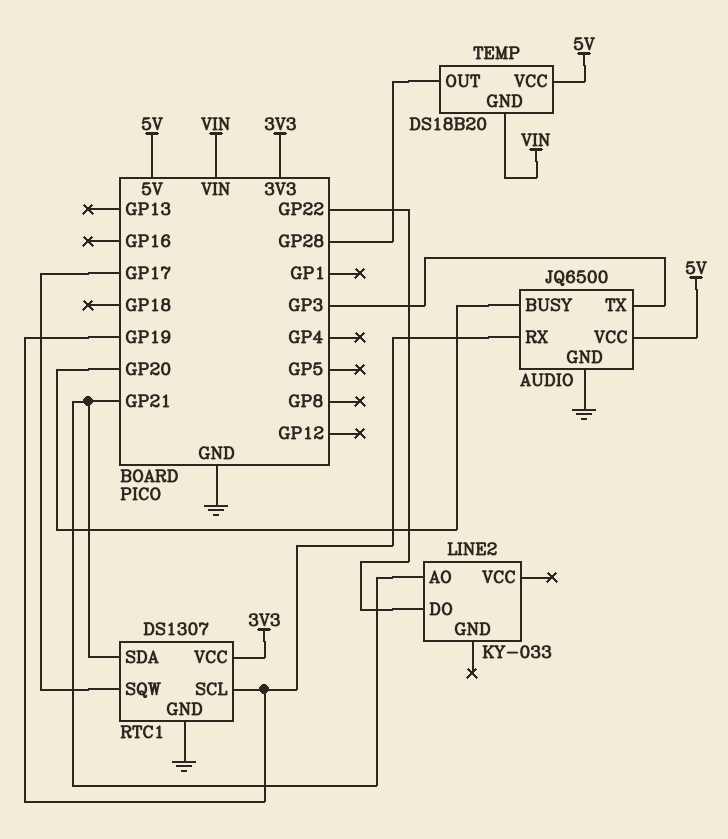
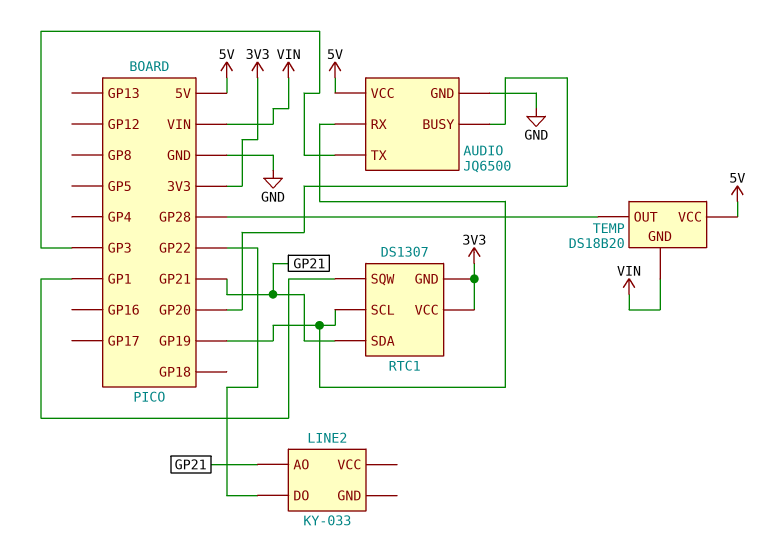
RTC1 pin GND: GND -> 3V3
RTC1 pin SQW: GP17 -> GP1

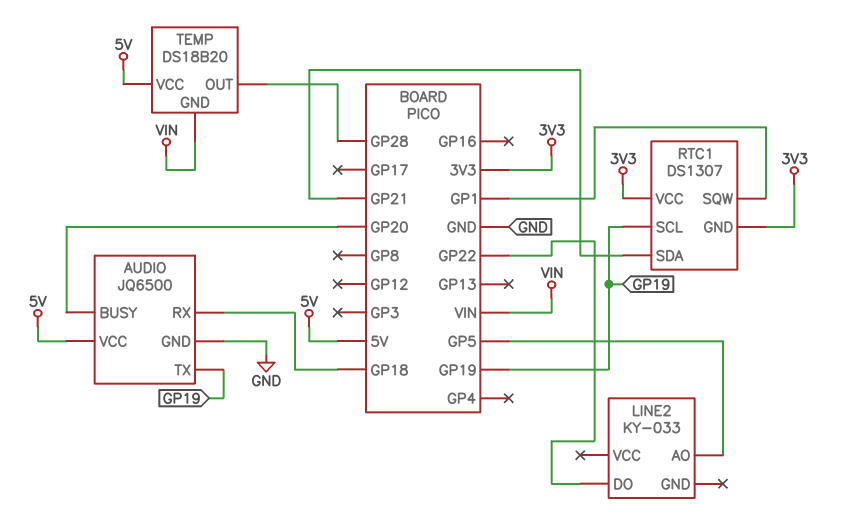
AUDIO pin RX: GP19 -> GP18
AUDIO pin TX: GP3 -> GP19
LINE2 pin AO: GP21 -> GP5

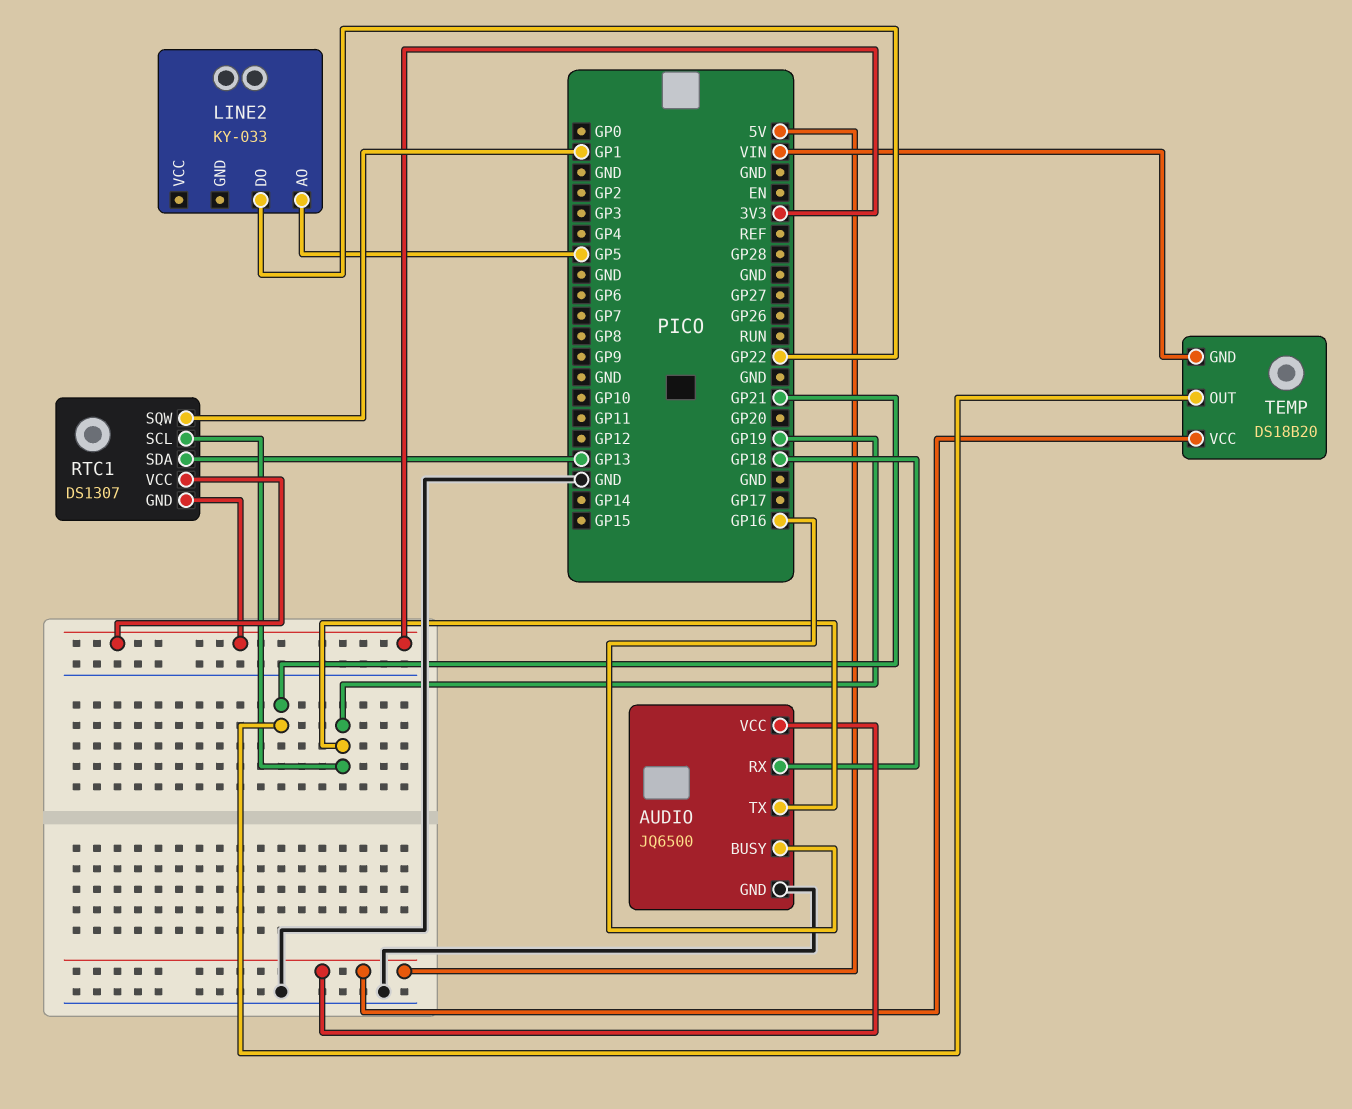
AUDIO pin BUSY: GP20 -> GP16
RTC1 pin SDA: GP21 -> GP13
TEMP pin OUT: GP28 -> GP21

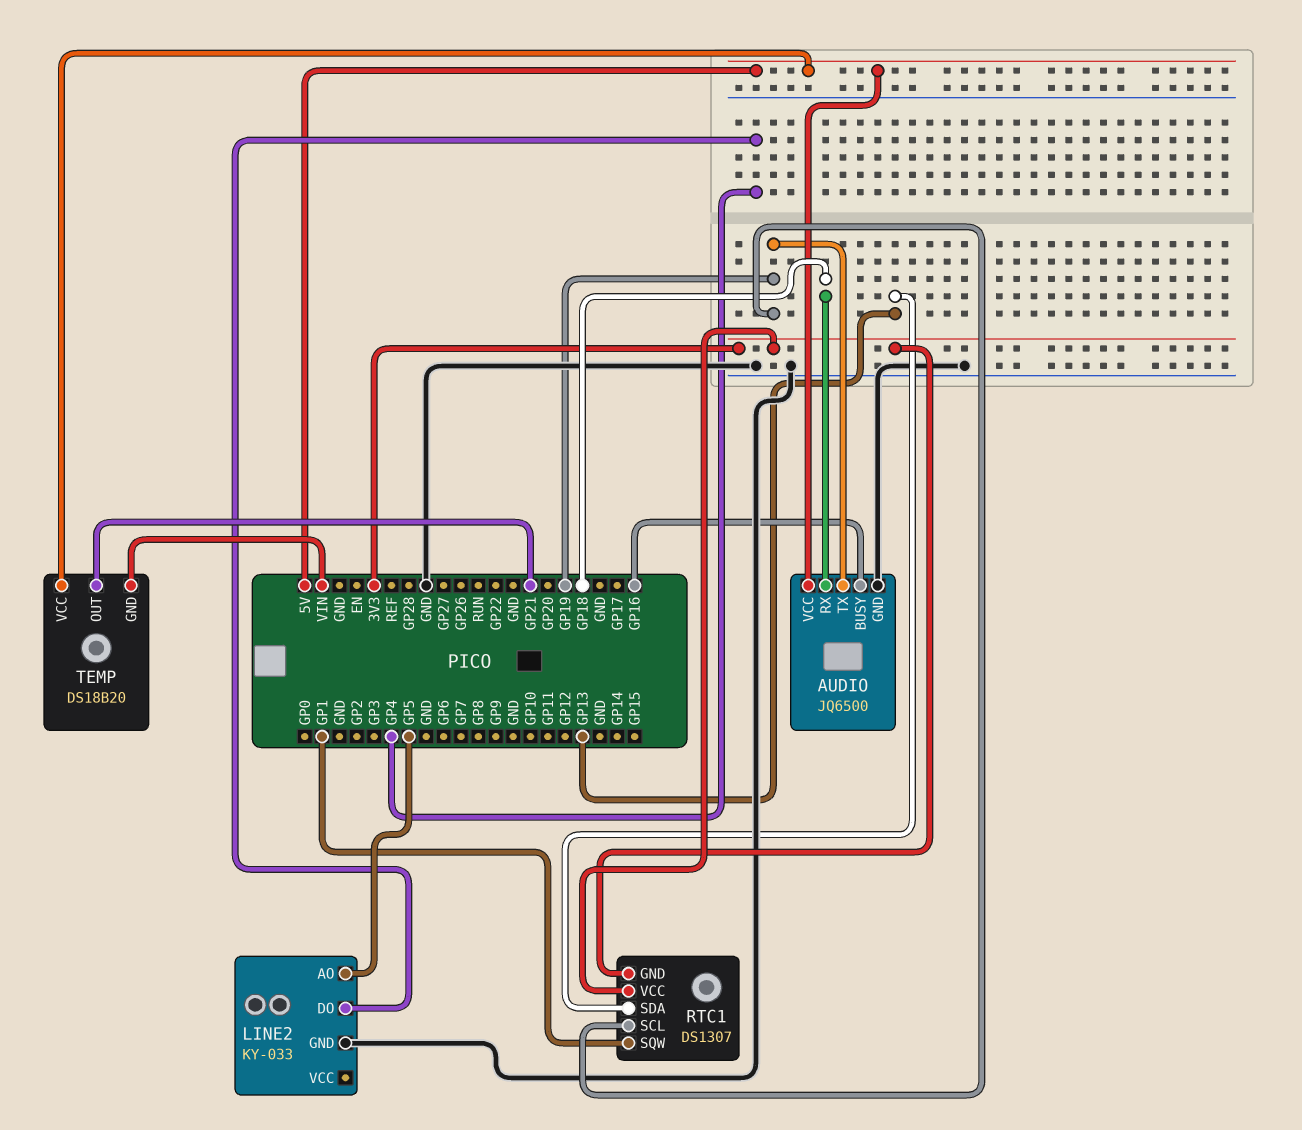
LINE2 pin DO: GP22 -> GP4
LINE2 pin GND: none -> GND

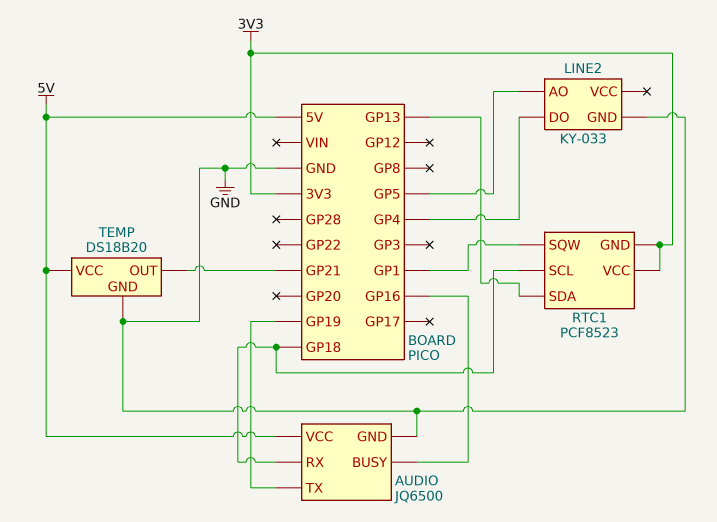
RTC1: DS1307 -> PCF8523
RTC1 pin SCL: GP19 -> GP18
TEMP pin GND: VIN -> GND

